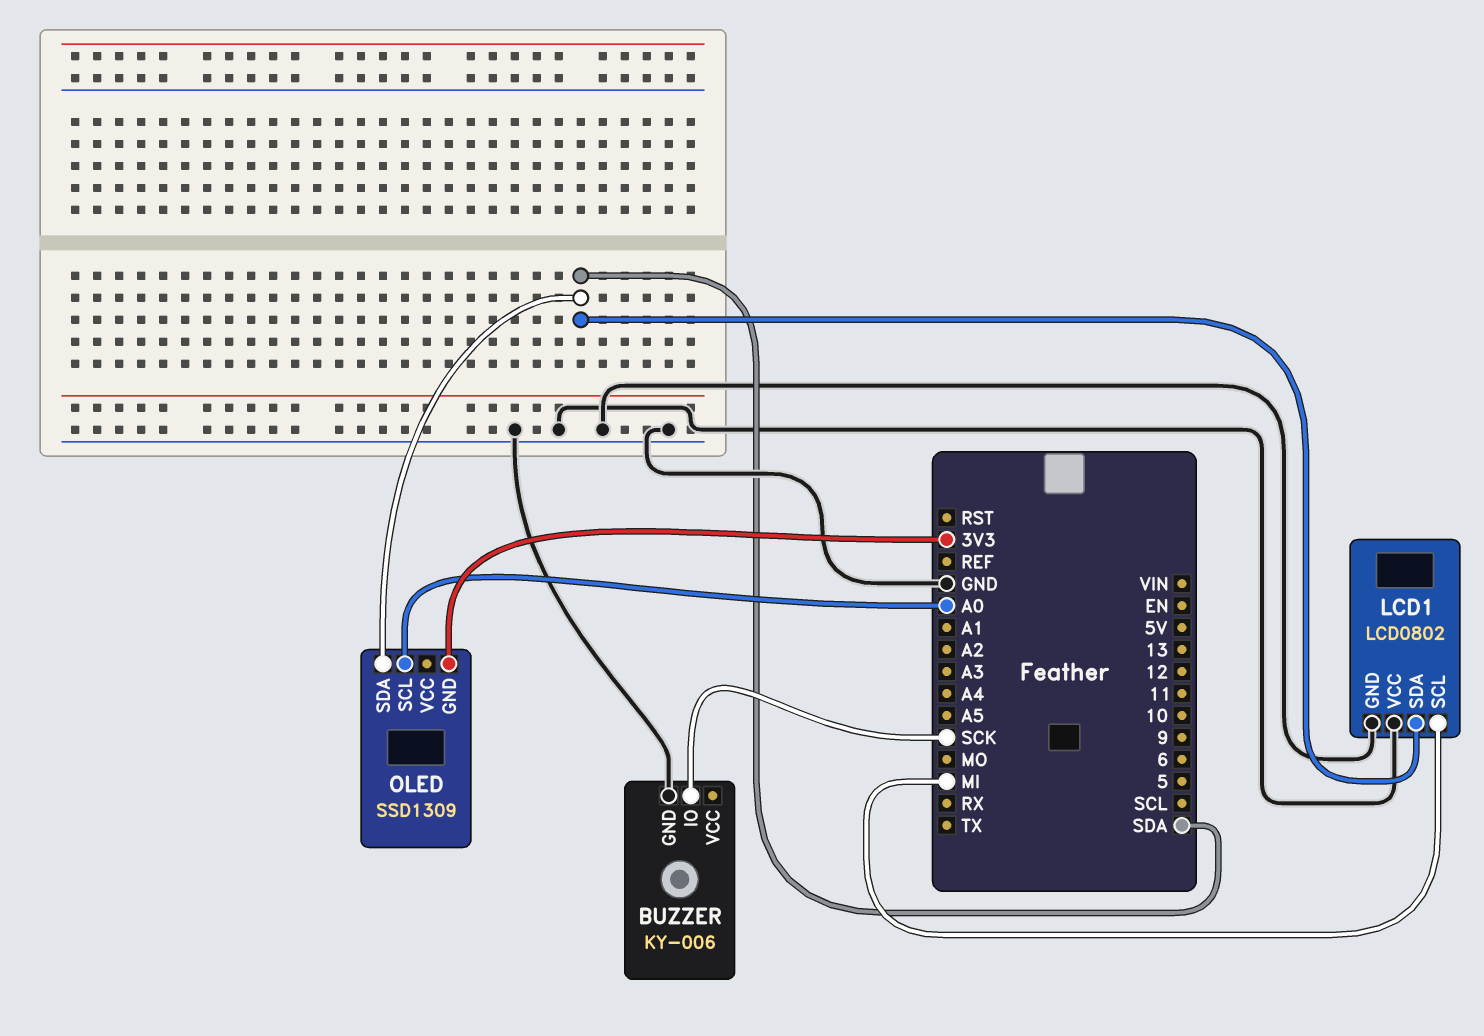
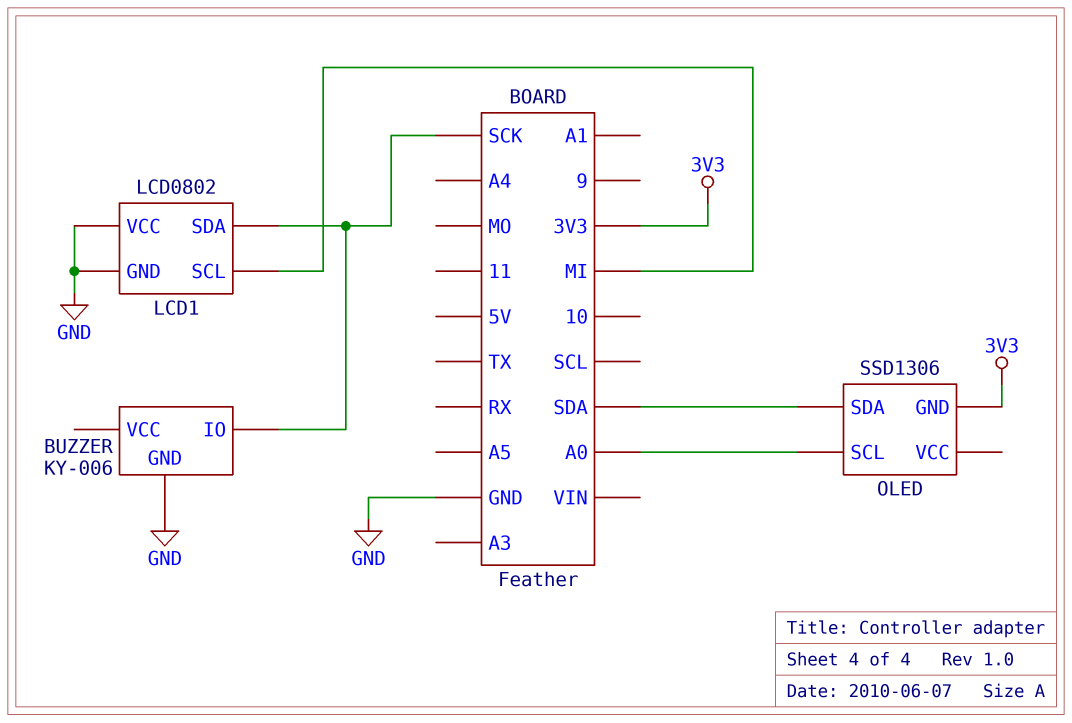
LCD1 pin SDA: SDA -> SCK
OLED: SSD1309 -> SSD1306

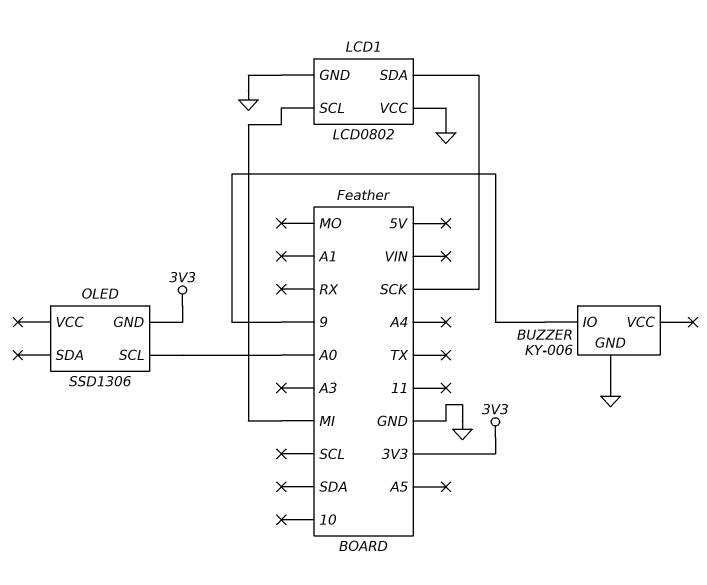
BUZZER pin IO: SCK -> 9
OLED pin SDA: SDA -> none

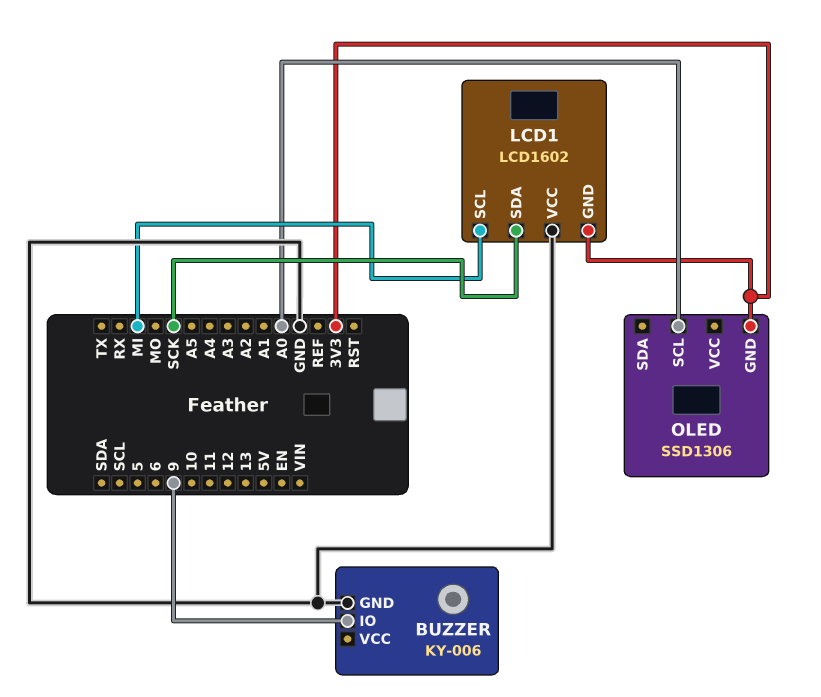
LCD1: LCD0802 -> LCD1602
LCD1 pin GND: GND -> 3V3

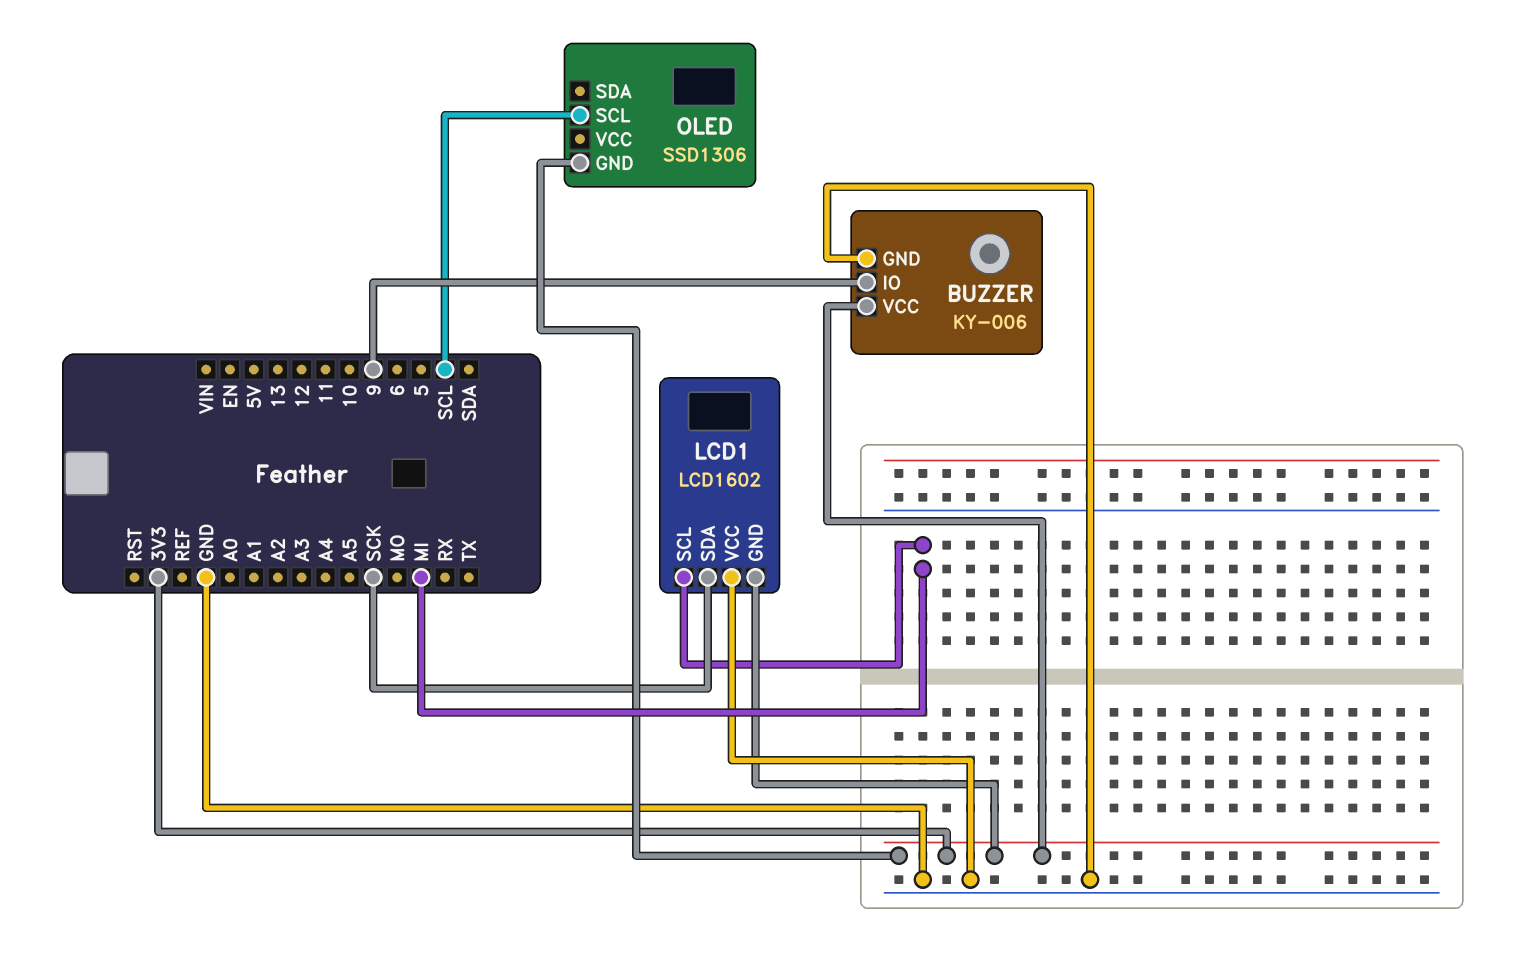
BUZZER pin VCC: none -> 3V3
OLED pin SCL: A0 -> SCL

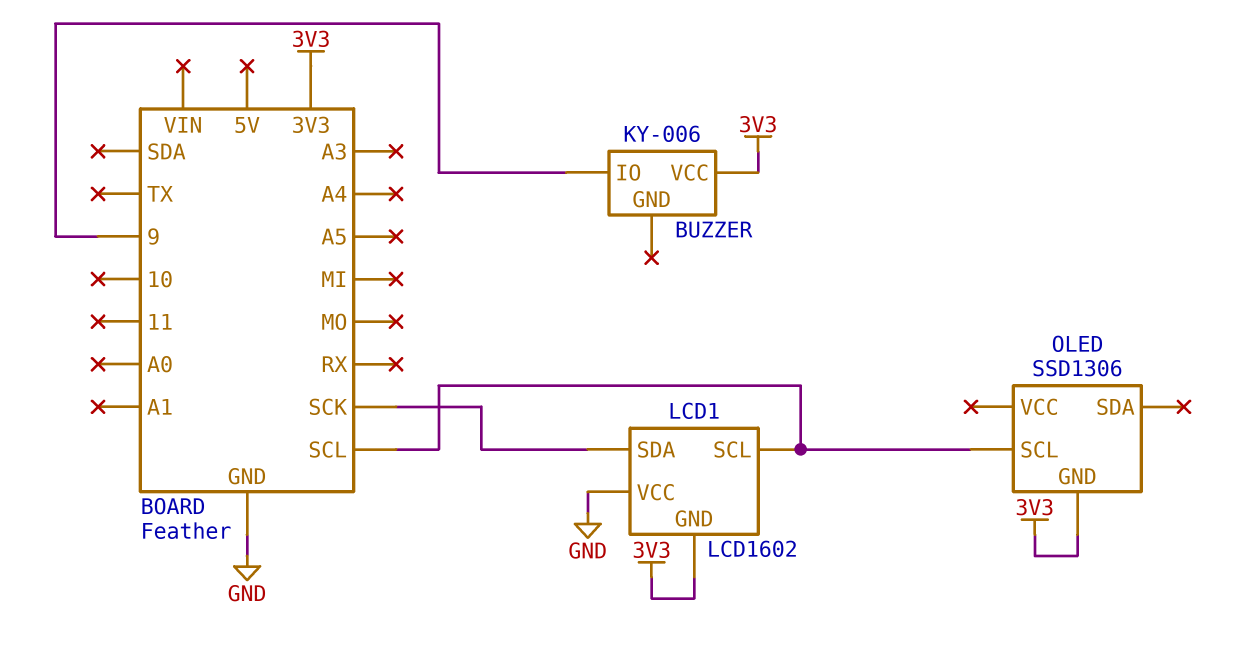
BUZZER pin GND: GND -> none
LCD1 pin SCL: MI -> SCL

